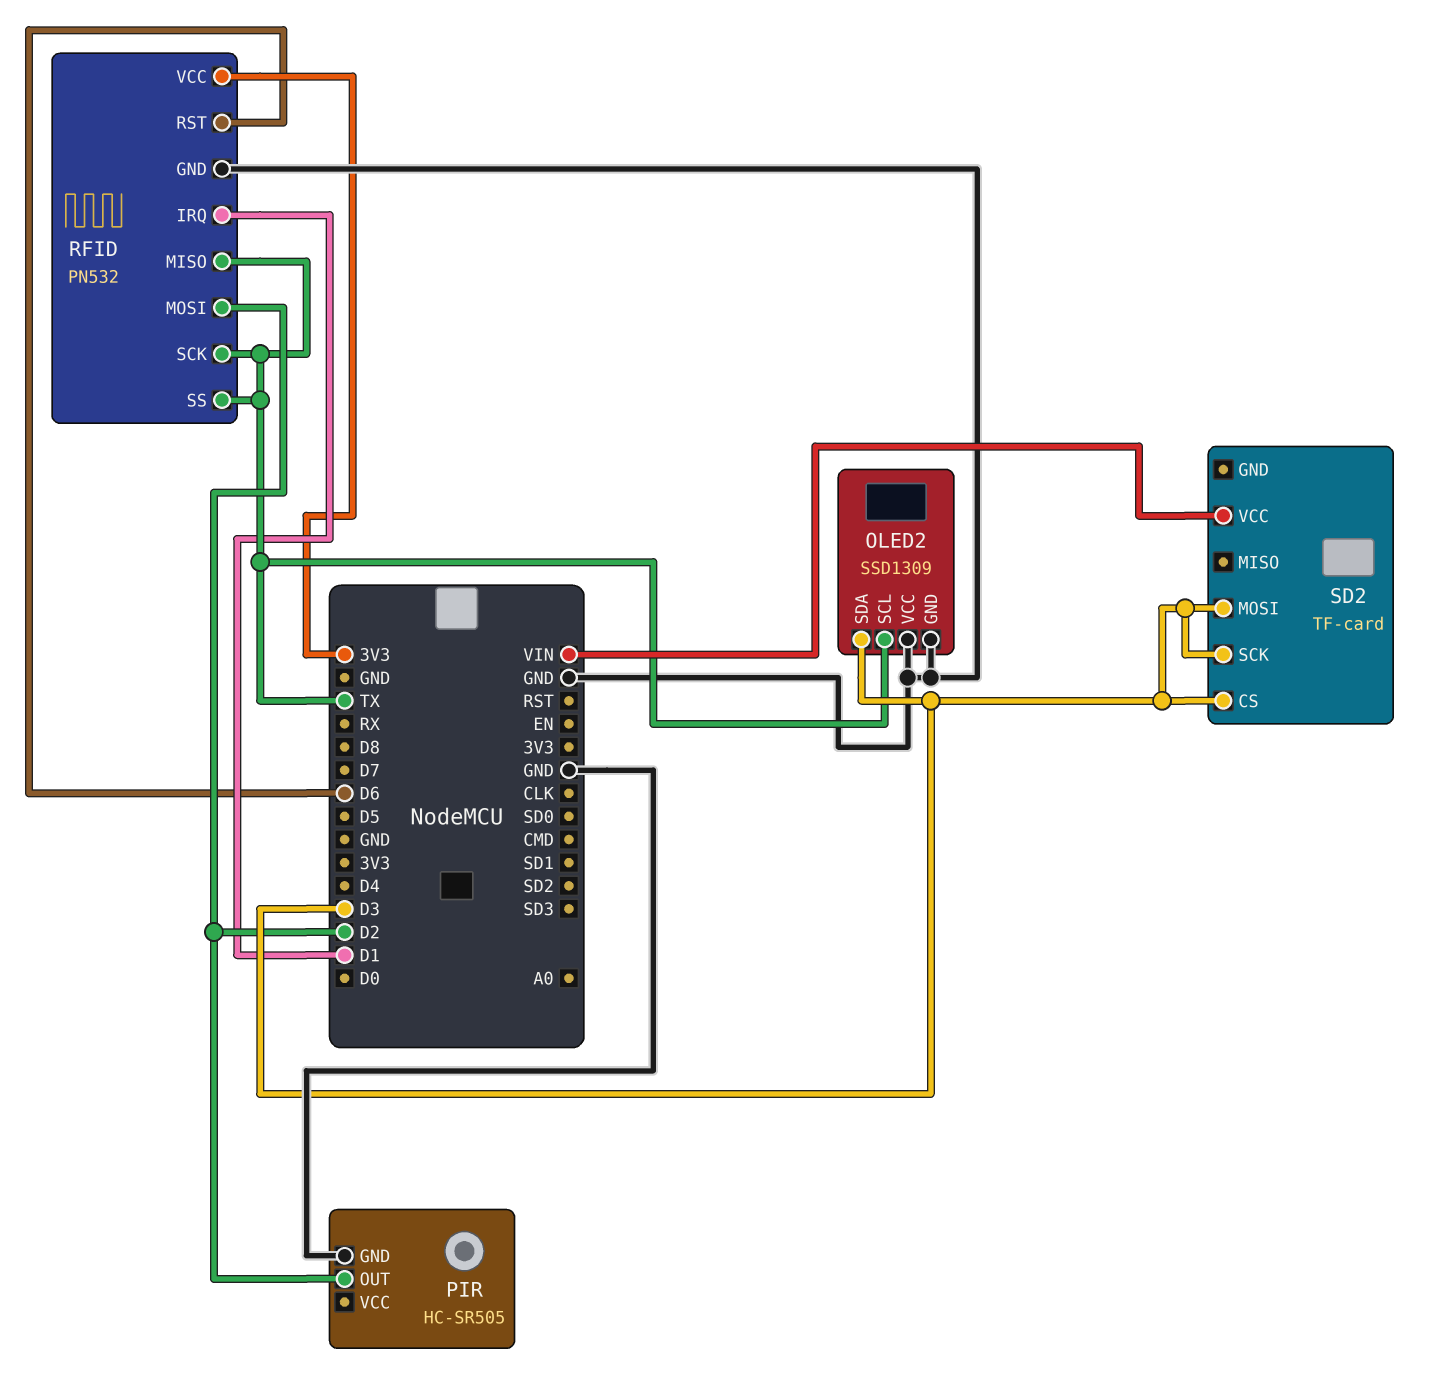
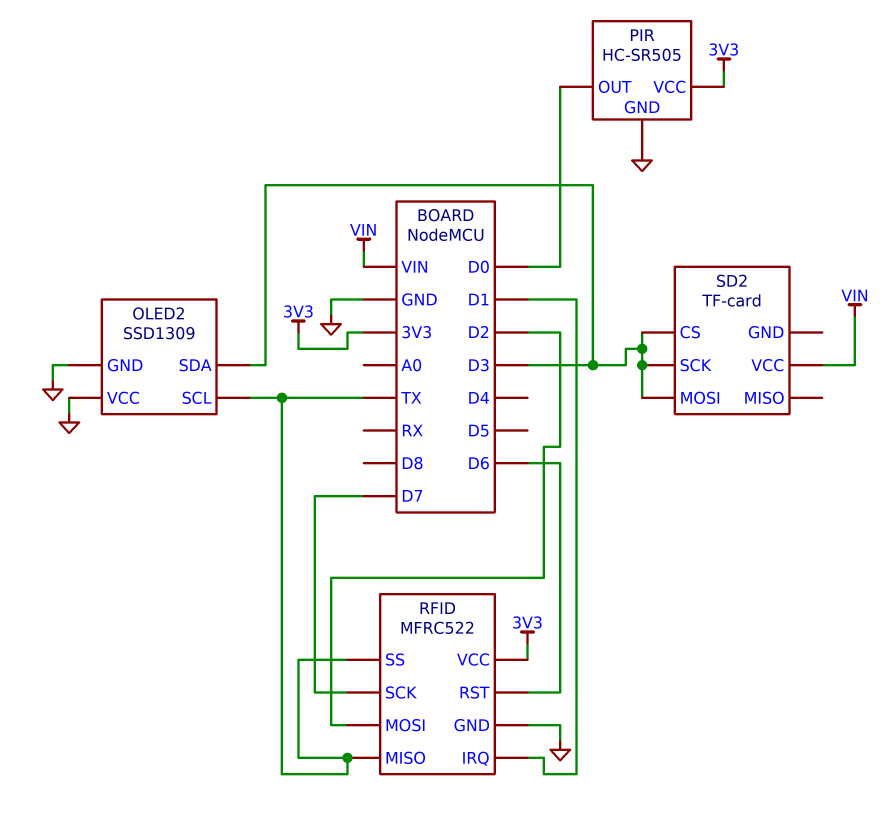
PIR pin OUT: D2 -> D0
PIR pin VCC: none -> 3V3
RFID: PN532 -> MFRC522
RFID pin SCK: TX -> D7

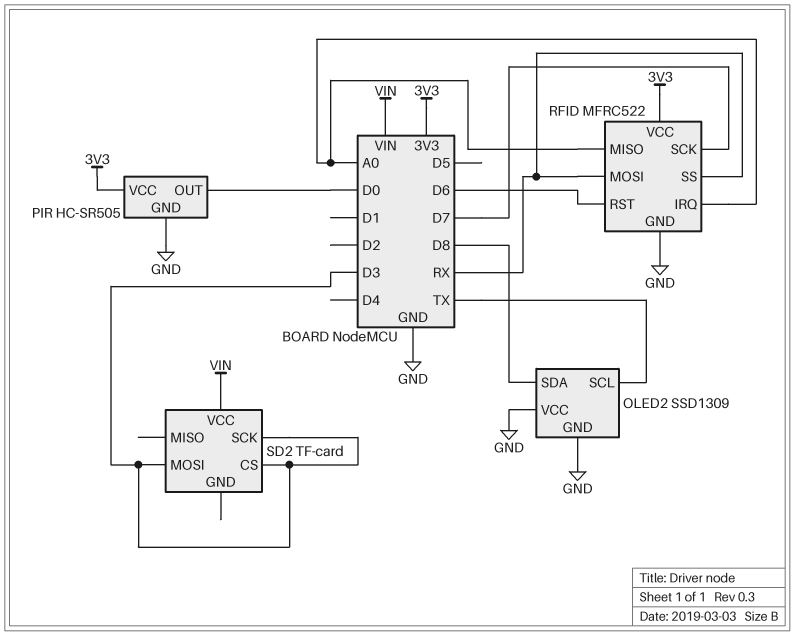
OLED2 pin SDA: D3 -> D8
RFID pin IRQ: D1 -> A0
RFID pin MISO: TX -> A0
RFID pin MOSI: D2 -> RX
RFID pin SS: TX -> RX

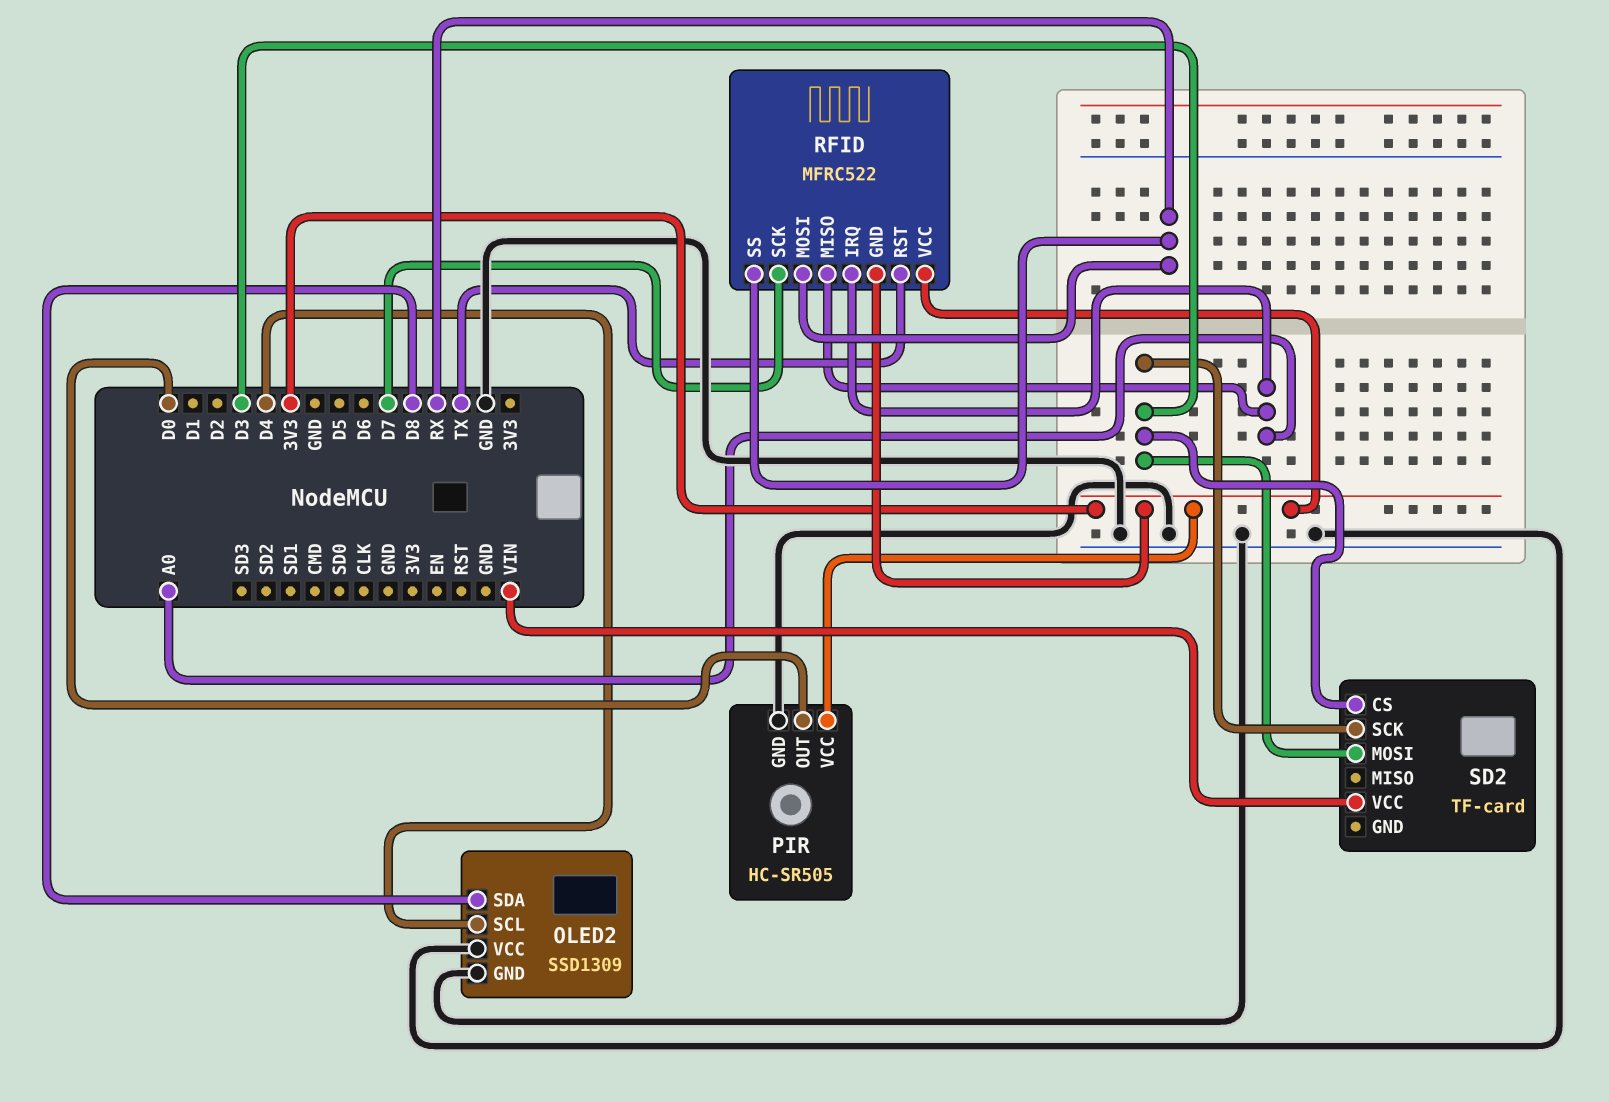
OLED2 pin SCL: TX -> D4
RFID pin GND: GND -> 3V3
RFID pin RST: D6 -> TX

